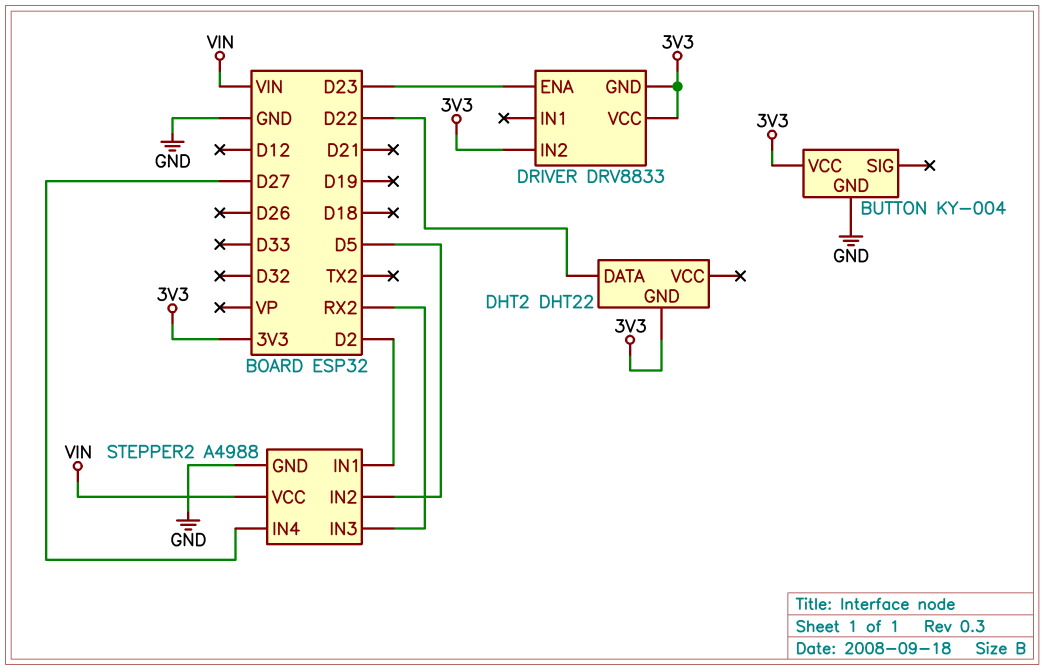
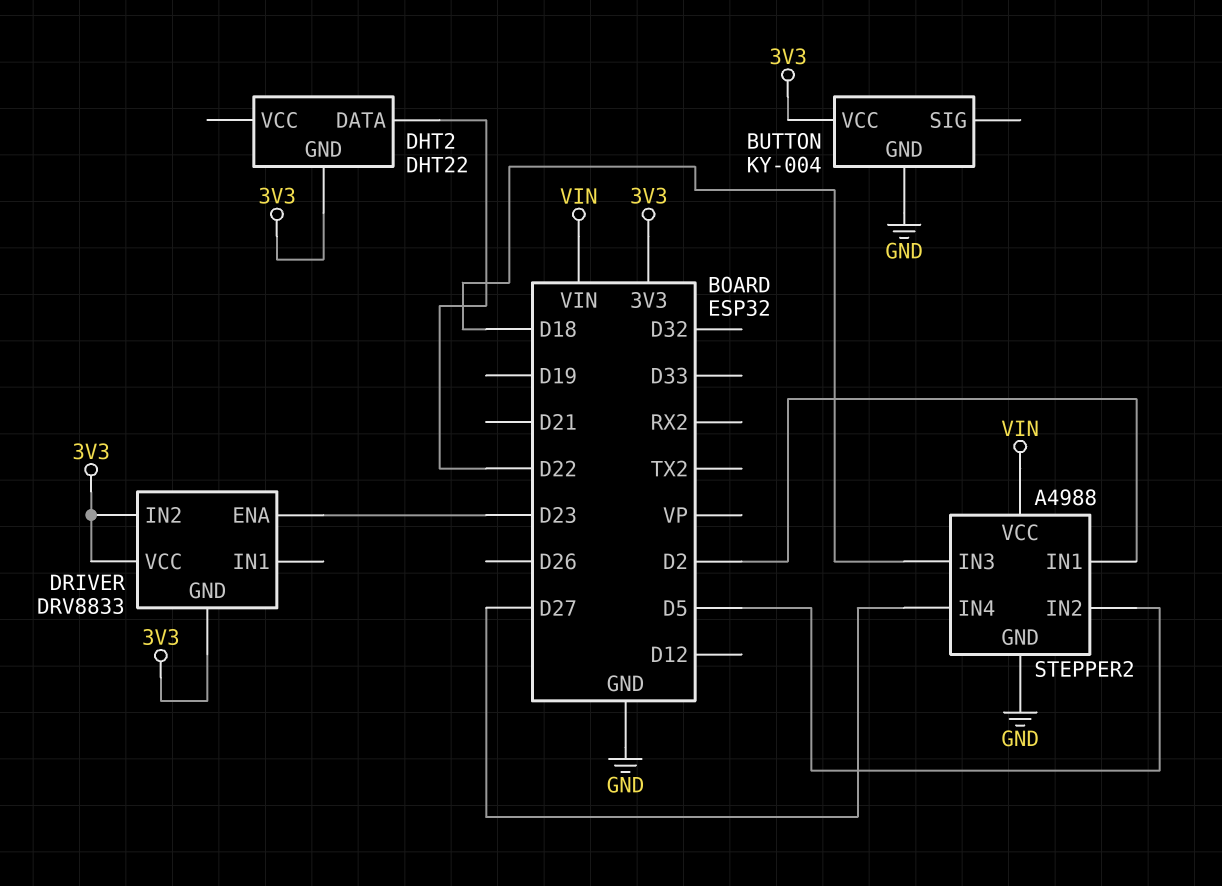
STEPPER2 pin IN3: RX2 -> D18

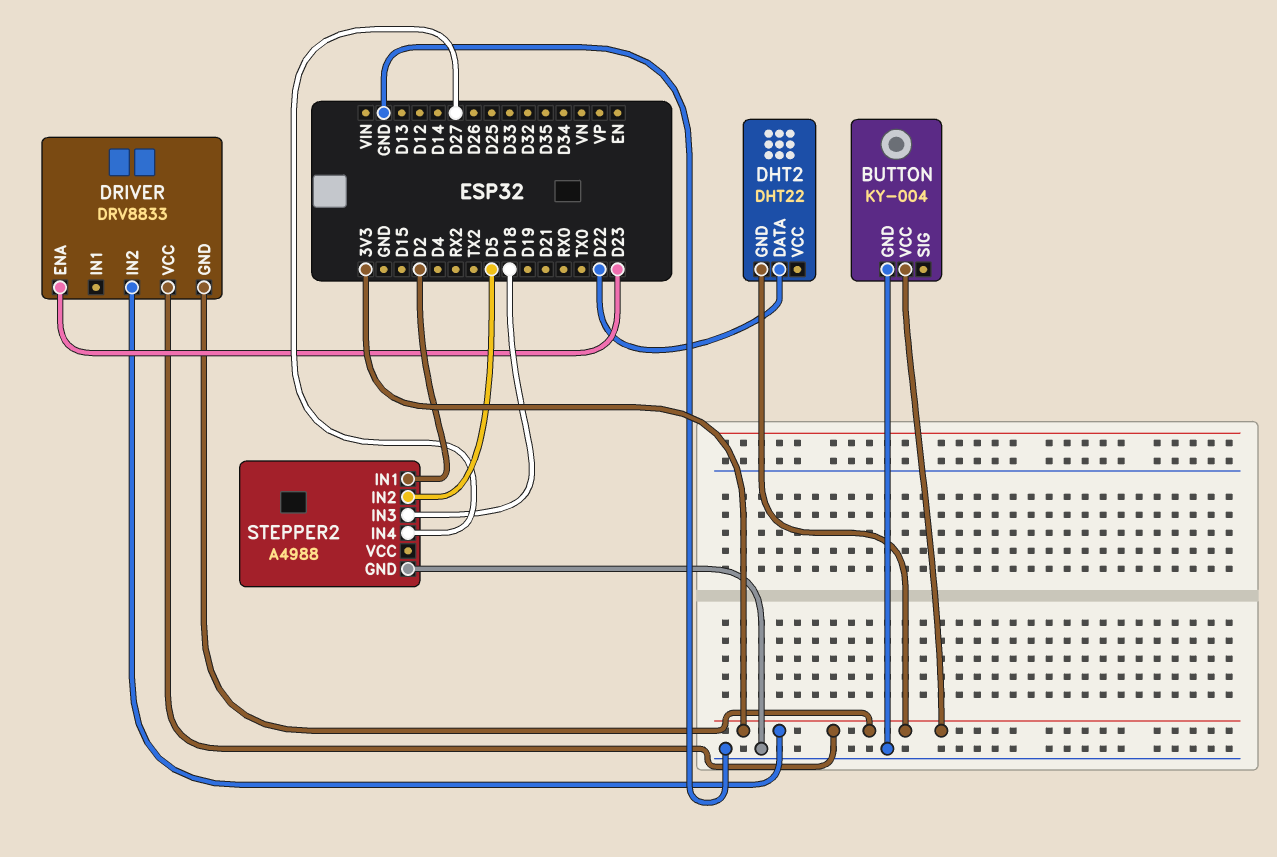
STEPPER2 pin VCC: VIN -> none

